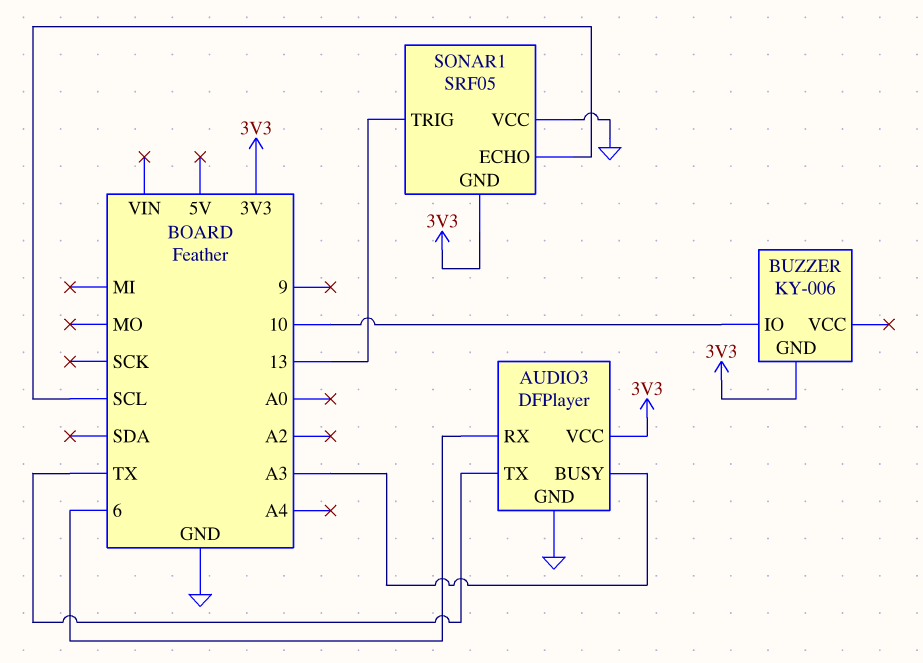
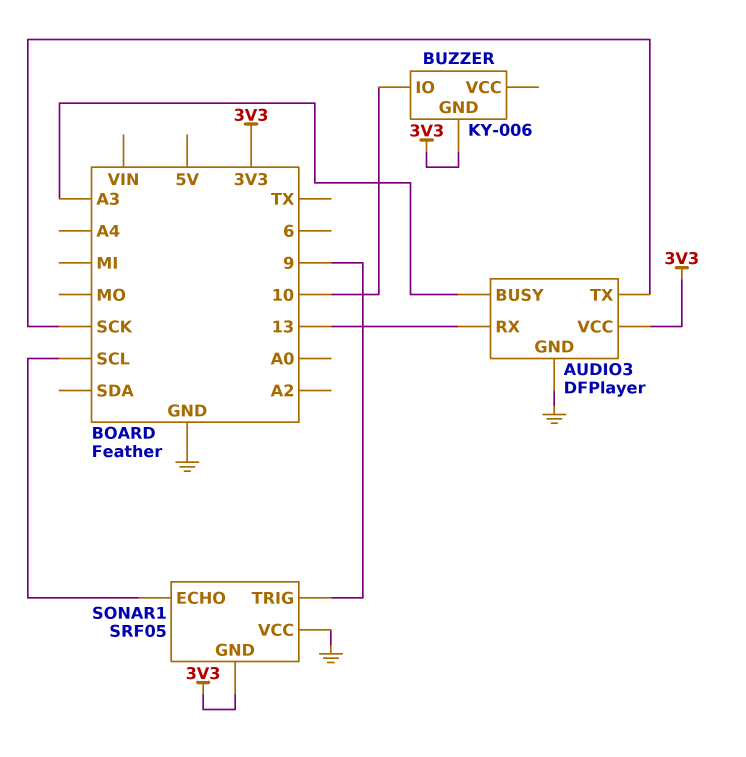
AUDIO3 pin RX: 6 -> 13
AUDIO3 pin TX: TX -> SCK
SONAR1 pin TRIG: 13 -> 9

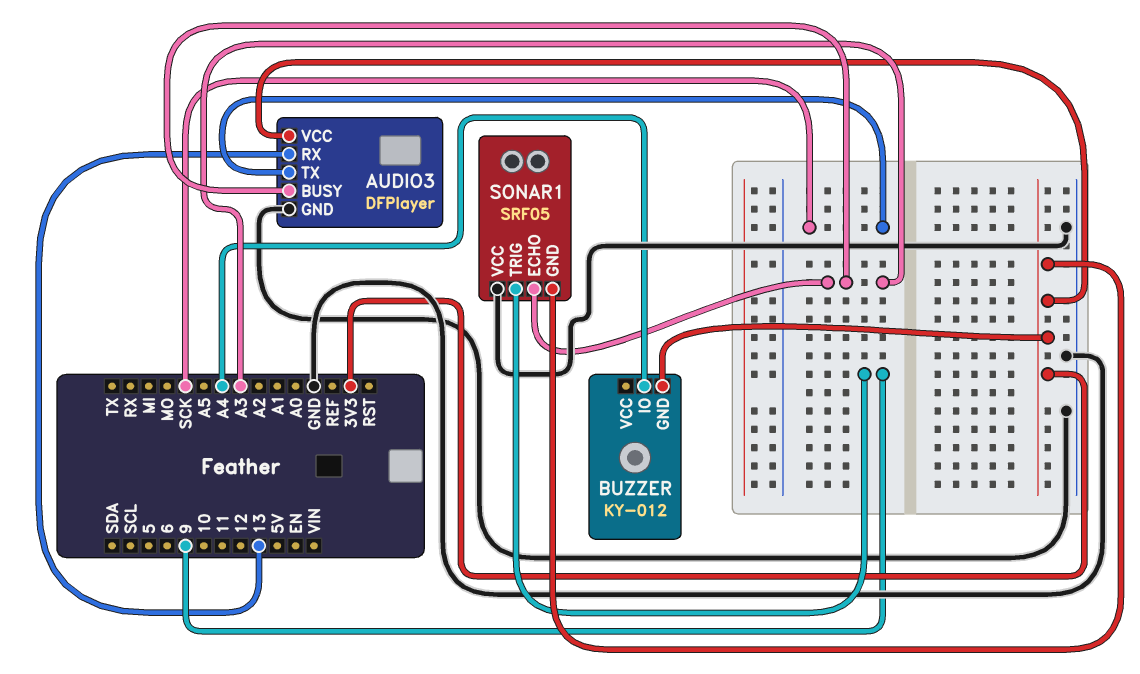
BUZZER: KY-006 -> KY-012
BUZZER pin IO: 10 -> A4
SONAR1 pin ECHO: SCL -> A3

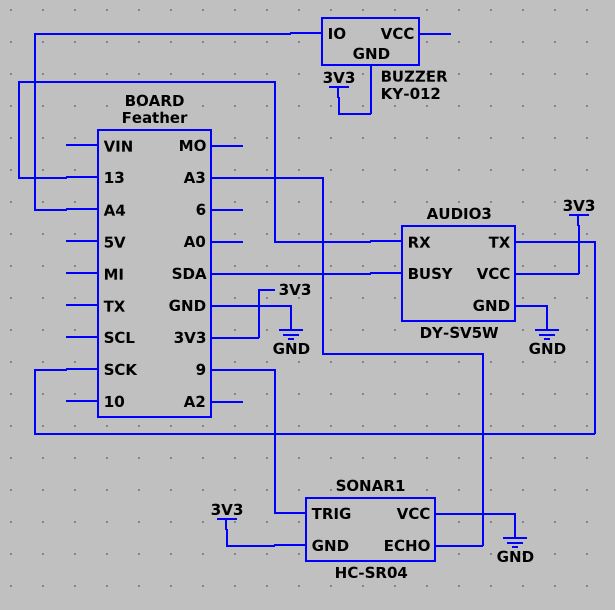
AUDIO3: DFPlayer -> DY-SV5W
AUDIO3 pin BUSY: A3 -> SDA
SONAR1: SRF05 -> HC-SR04

